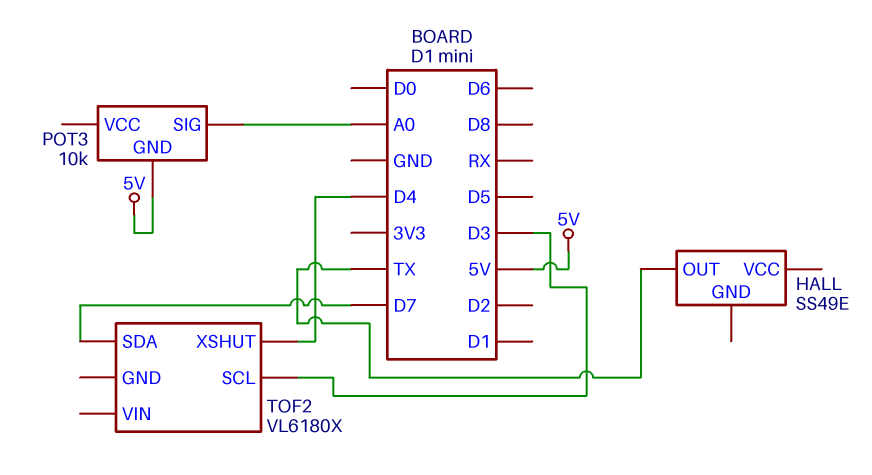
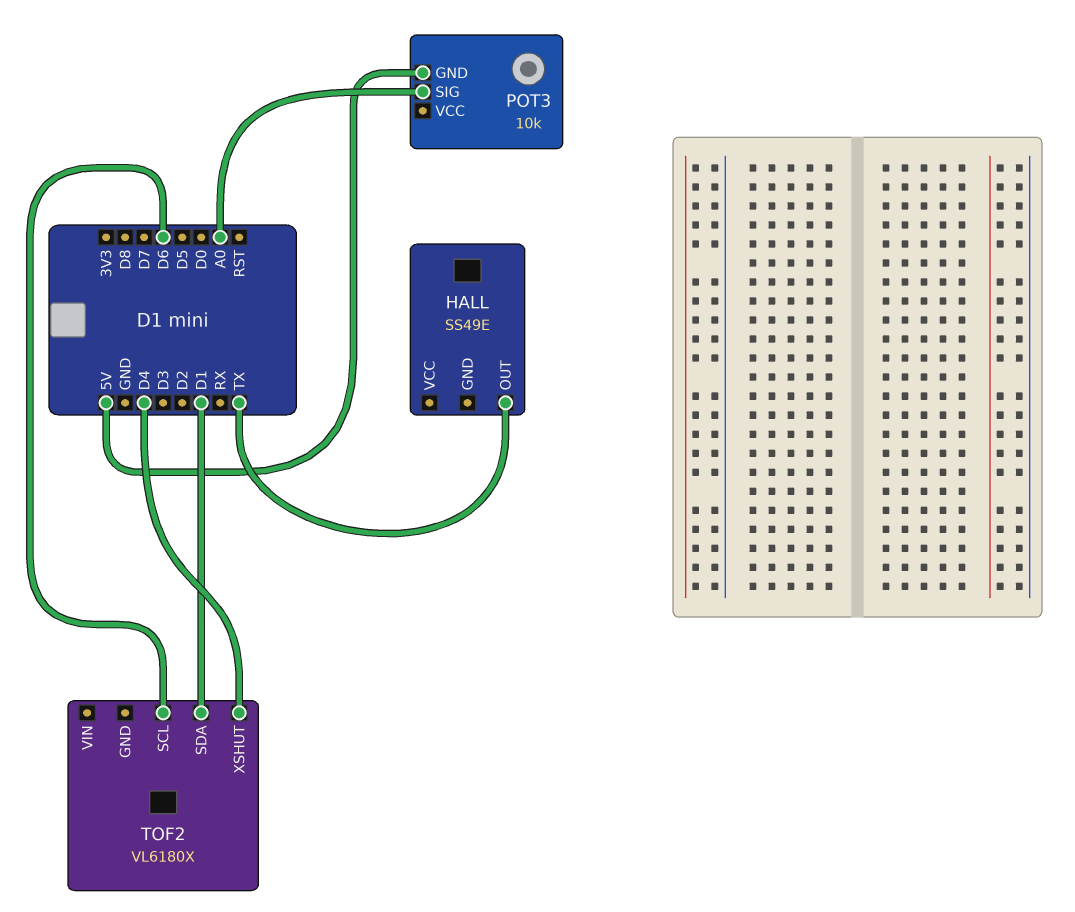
TOF2 pin SCL: D3 -> D6
TOF2 pin SDA: D7 -> D1

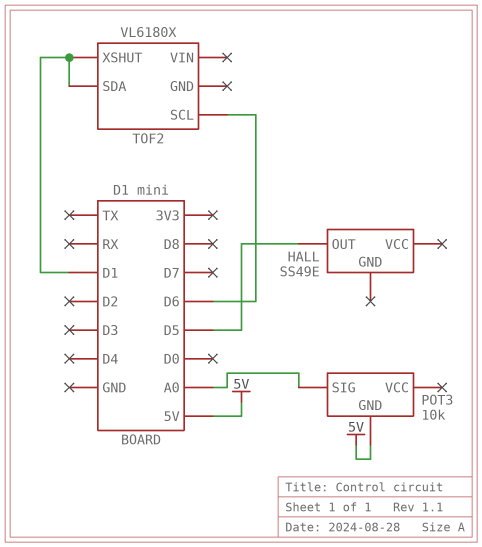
HALL pin OUT: TX -> D5
TOF2 pin XSHUT: D4 -> D1

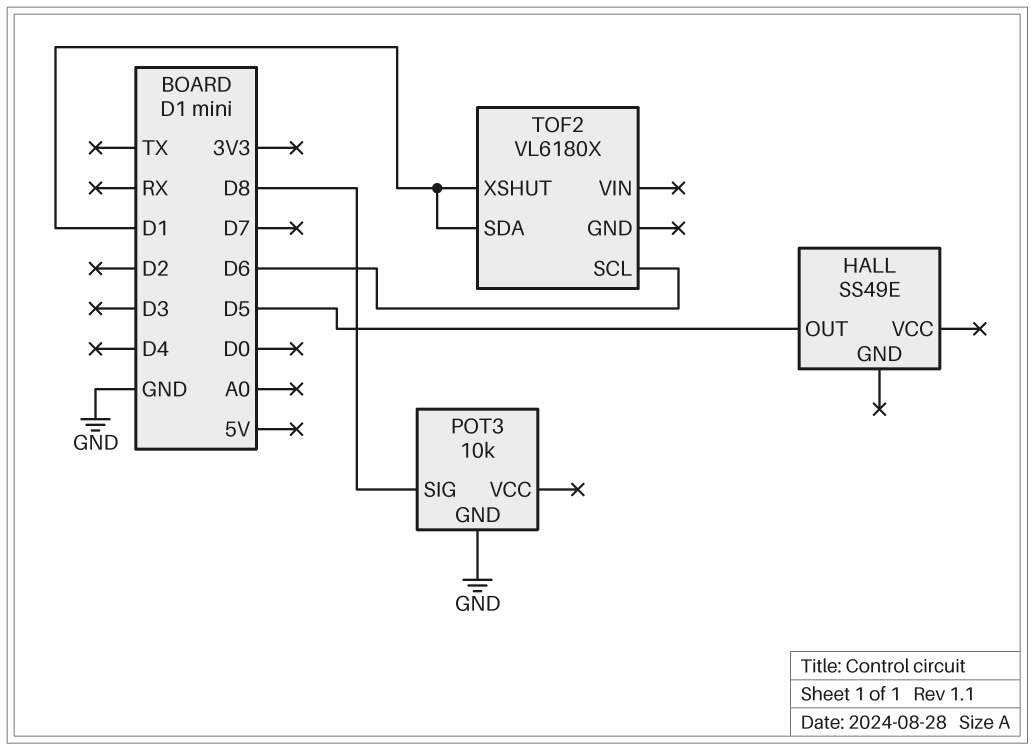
POT3 pin GND: 5V -> GND
POT3 pin SIG: A0 -> D8

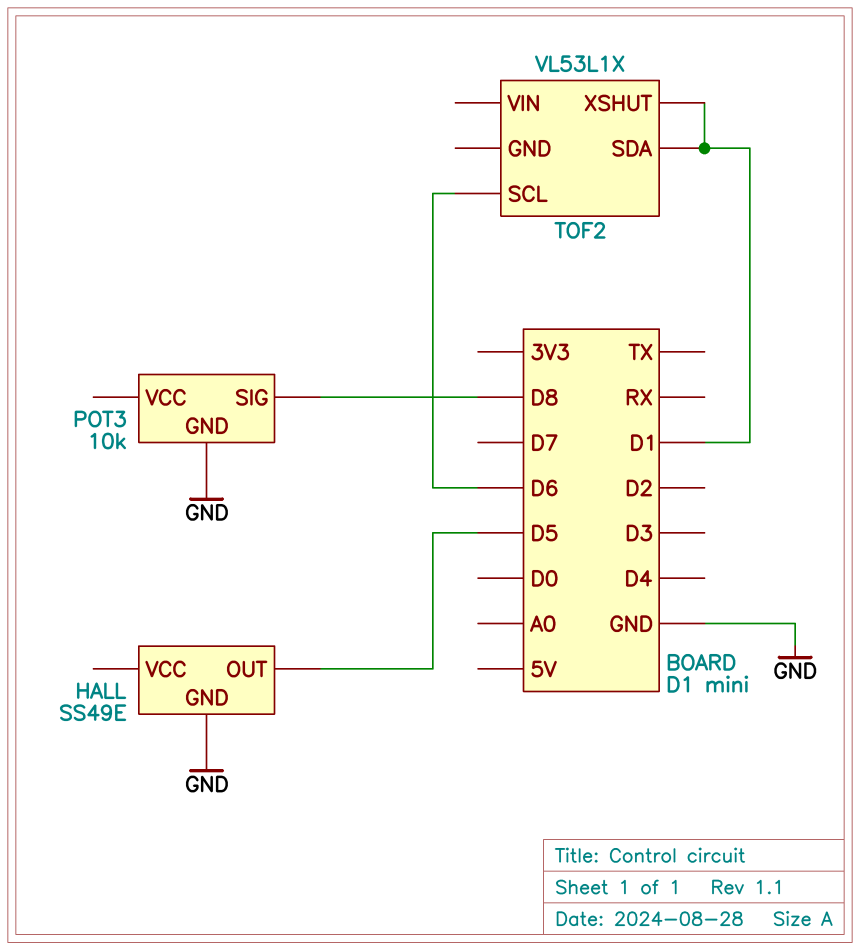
HALL pin GND: none -> GND
TOF2: VL6180X -> VL53L1X

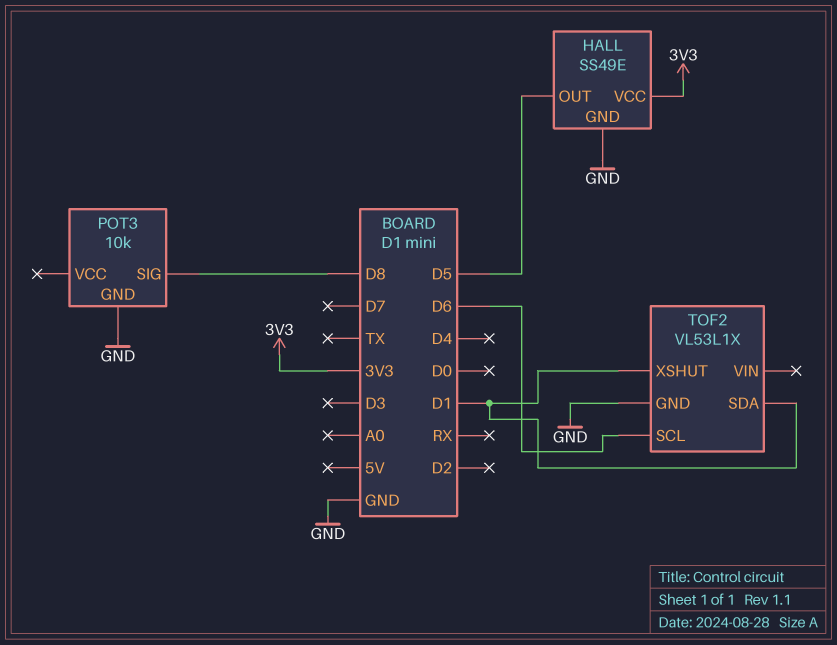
HALL pin VCC: none -> 3V3
TOF2 pin GND: none -> GND

